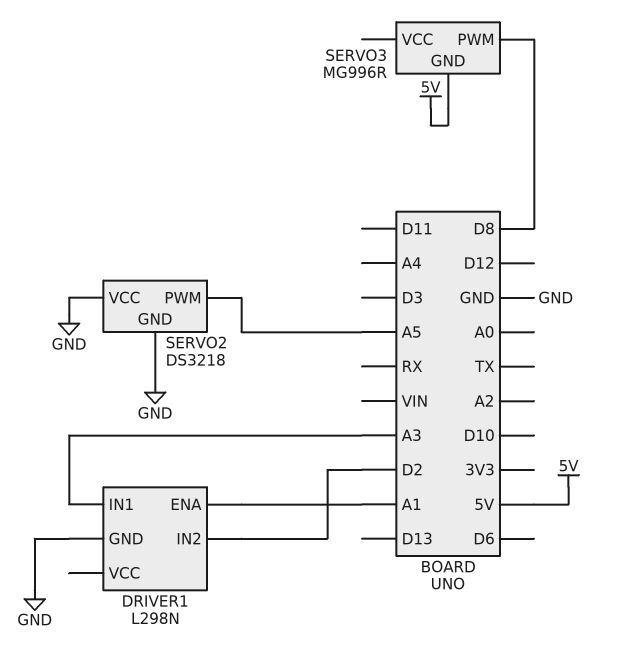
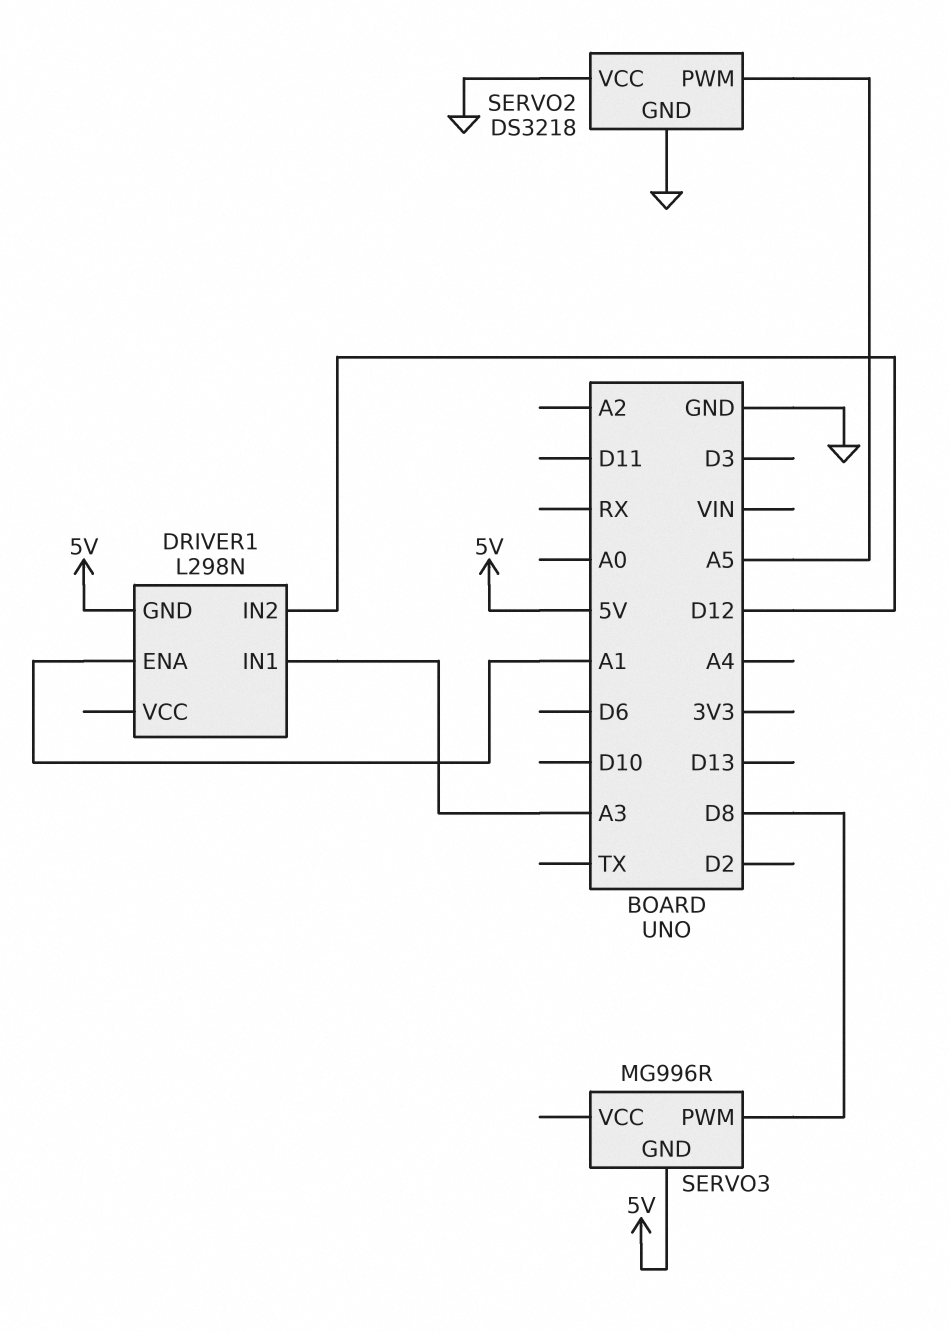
DRIVER1 pin GND: GND -> 5V
DRIVER1 pin IN2: D2 -> D12

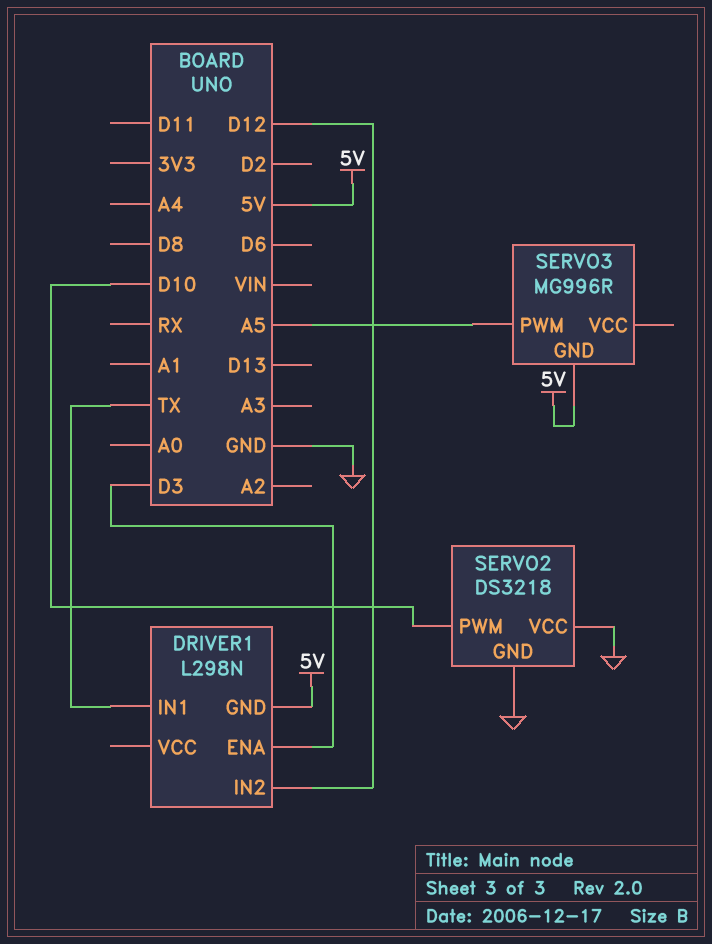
DRIVER1 pin ENA: A1 -> D3
DRIVER1 pin IN1: A3 -> TX
SERVO2 pin PWM: A5 -> D10
SERVO3 pin PWM: D8 -> A5

